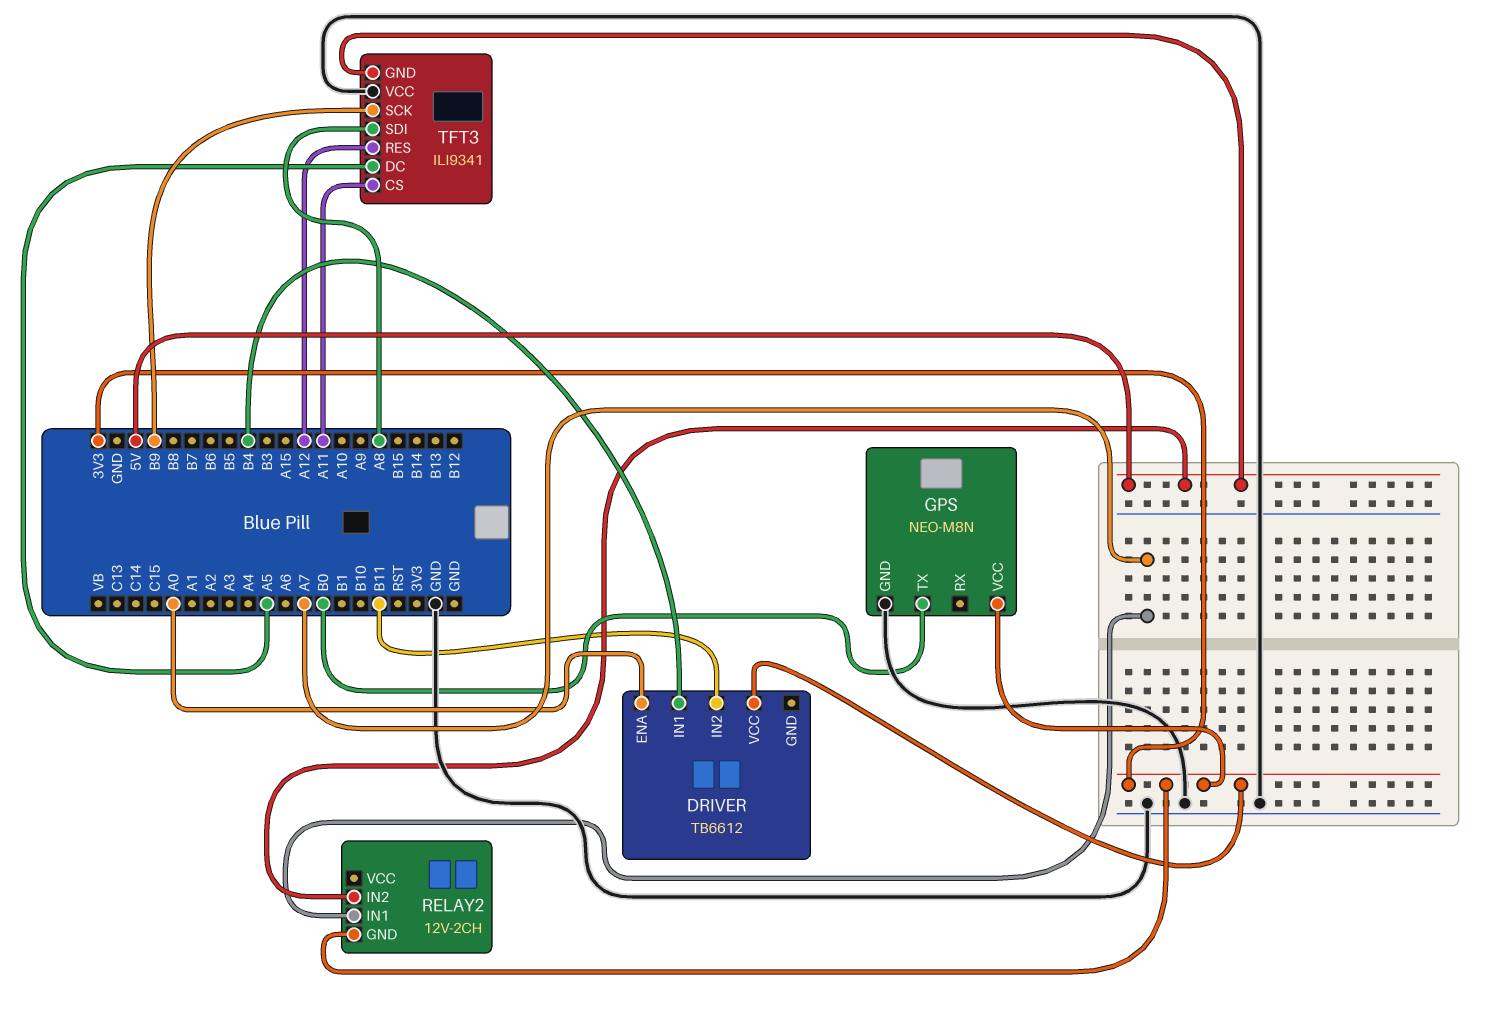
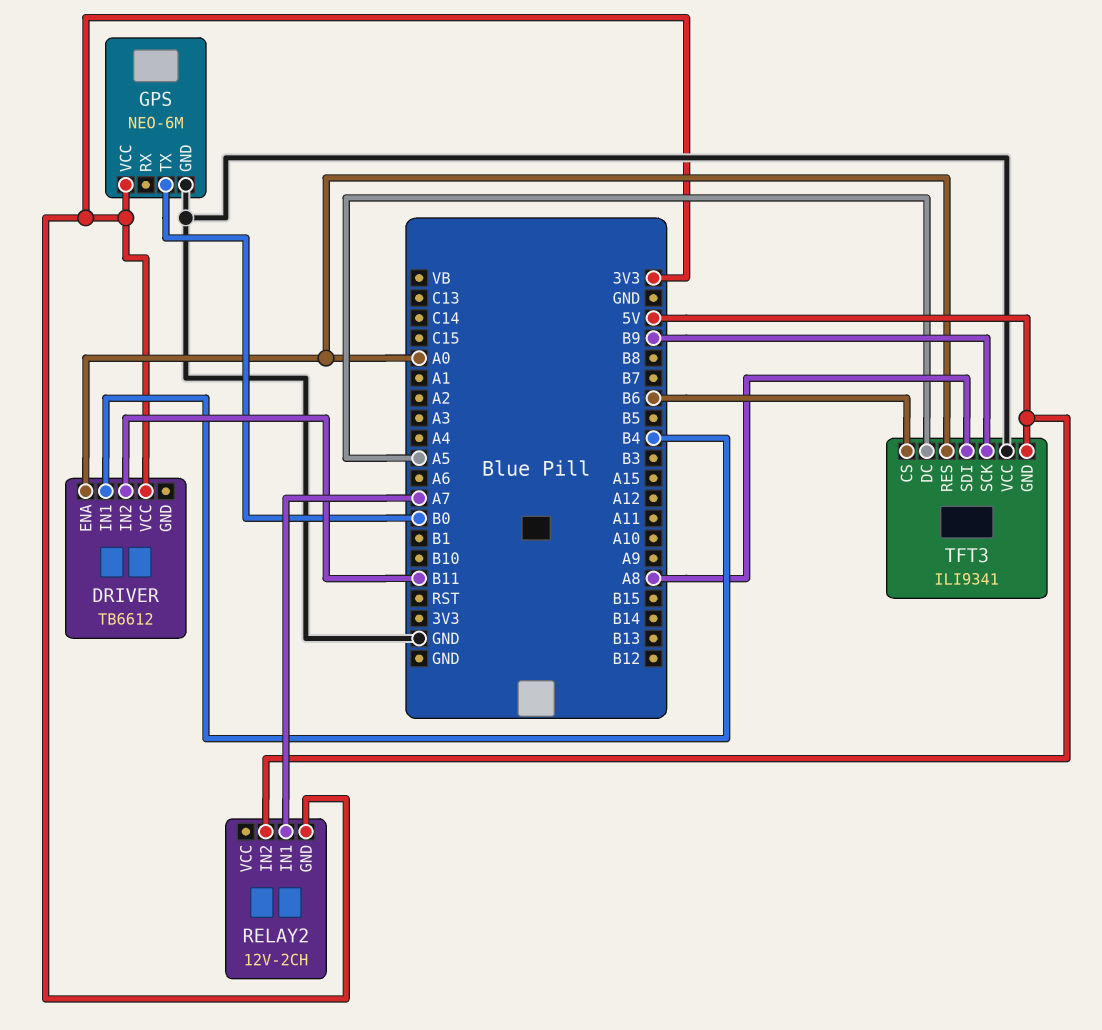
GPS: NEO-M8N -> NEO-6M
TFT3 pin CS: A11 -> B6
TFT3 pin RES: A12 -> A0

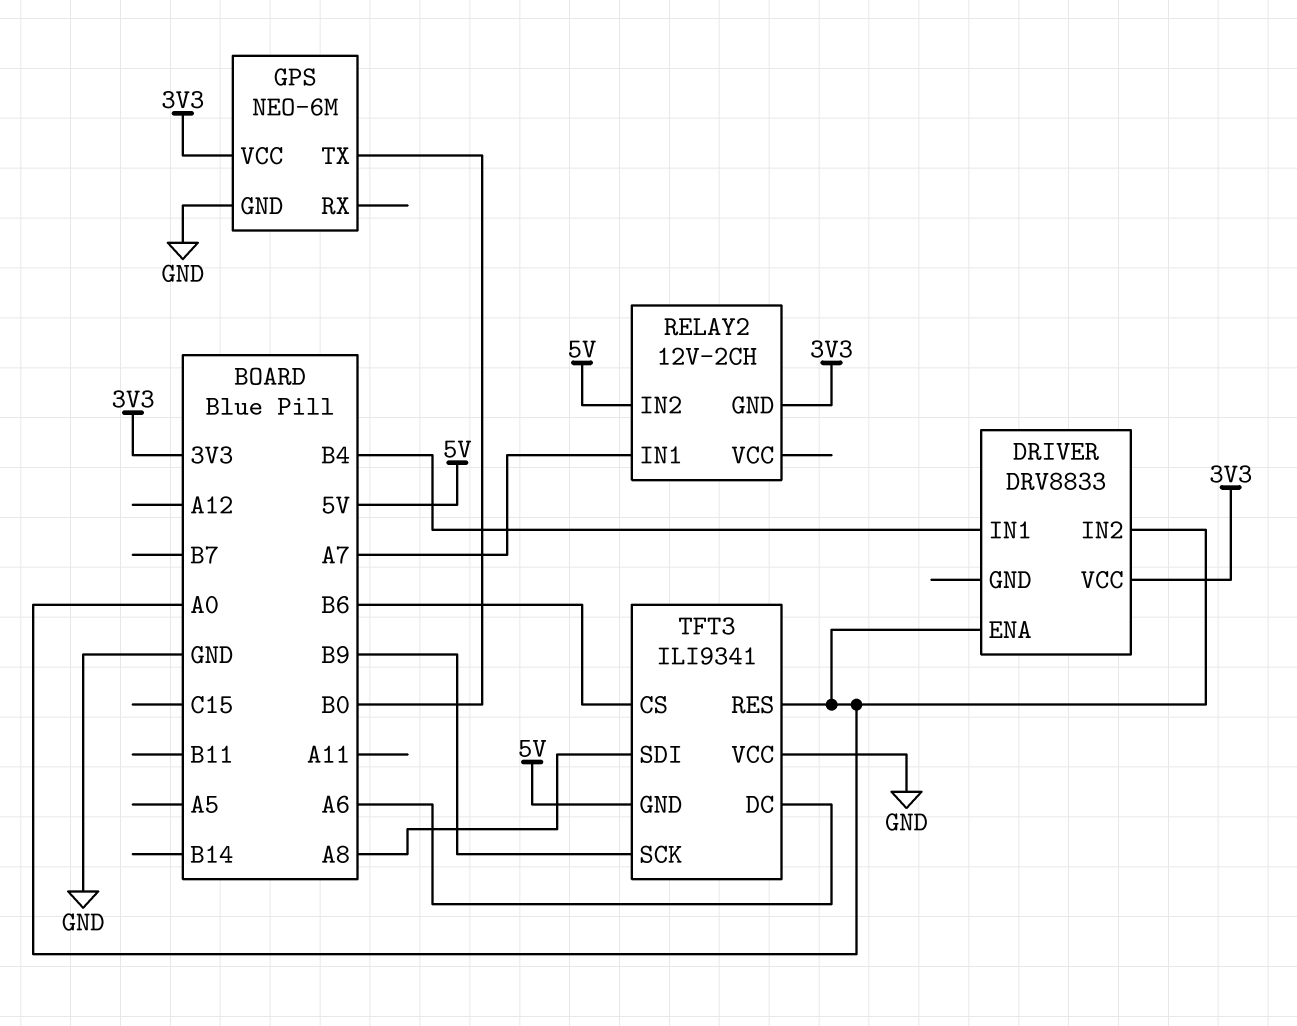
DRIVER: TB6612 -> DRV8833
DRIVER pin IN2: B11 -> A0
TFT3 pin DC: A5 -> A6

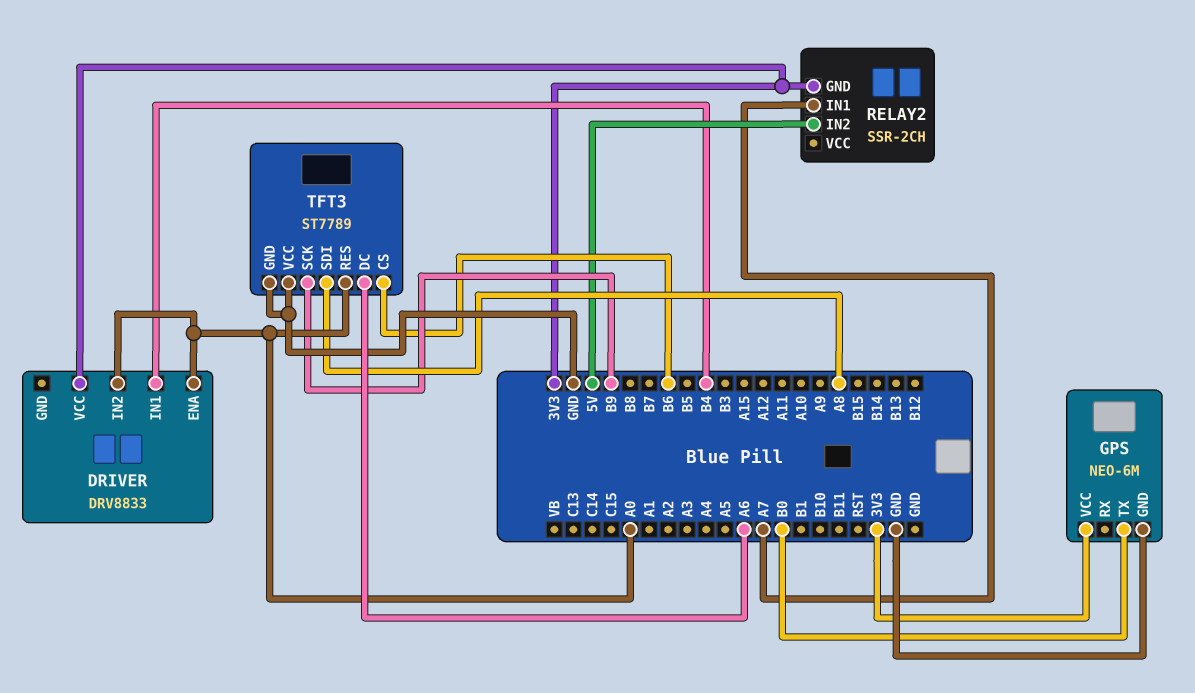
RELAY2: 12V-2CH -> SSR-2CH
TFT3: ILI9341 -> ST7789
TFT3 pin GND: 5V -> GND

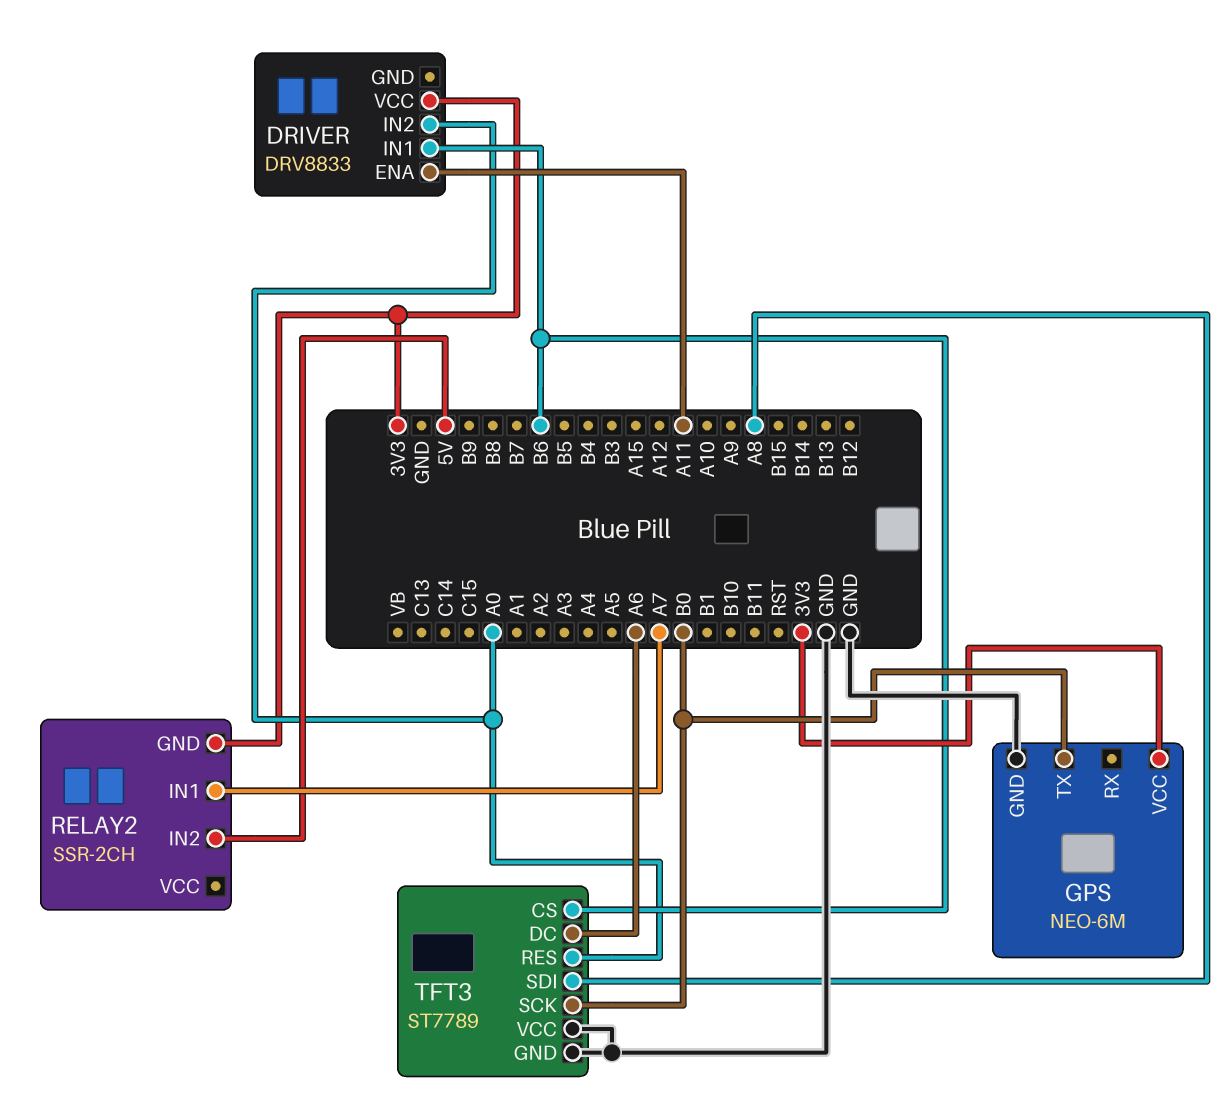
DRIVER pin ENA: A0 -> A11
DRIVER pin IN1: B4 -> B6
TFT3 pin SCK: B9 -> B0

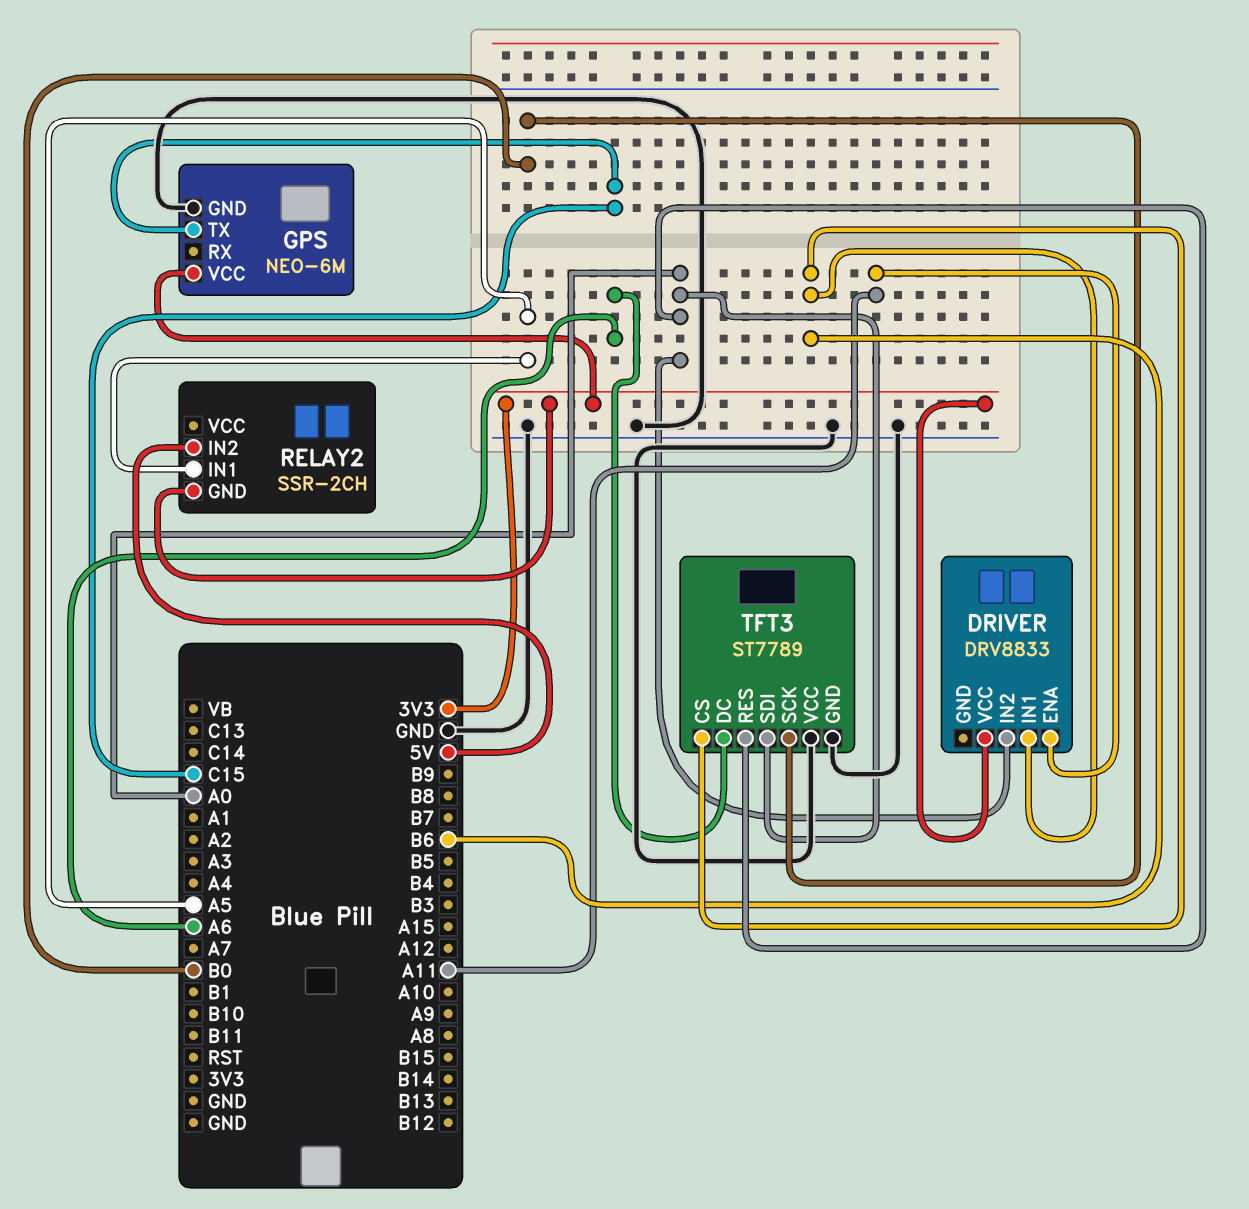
GPS pin TX: B0 -> C15
RELAY2 pin IN1: A7 -> A5
TFT3 pin SDI: A8 -> A0

